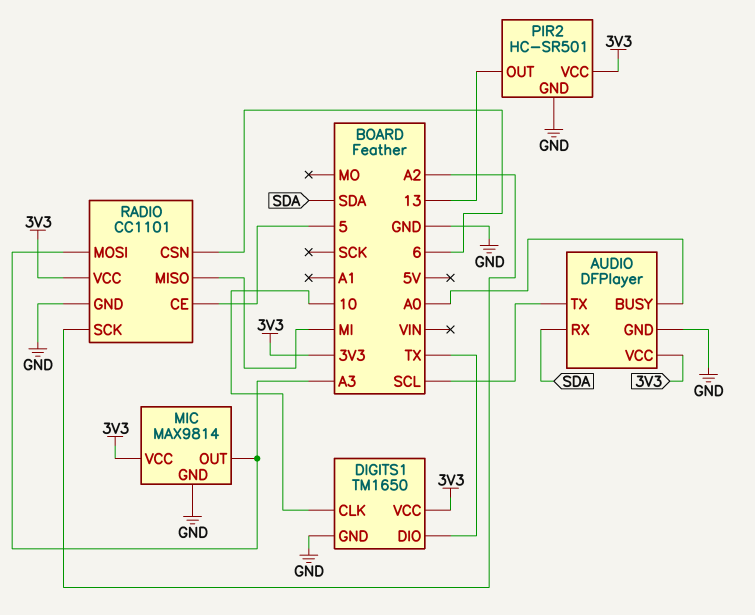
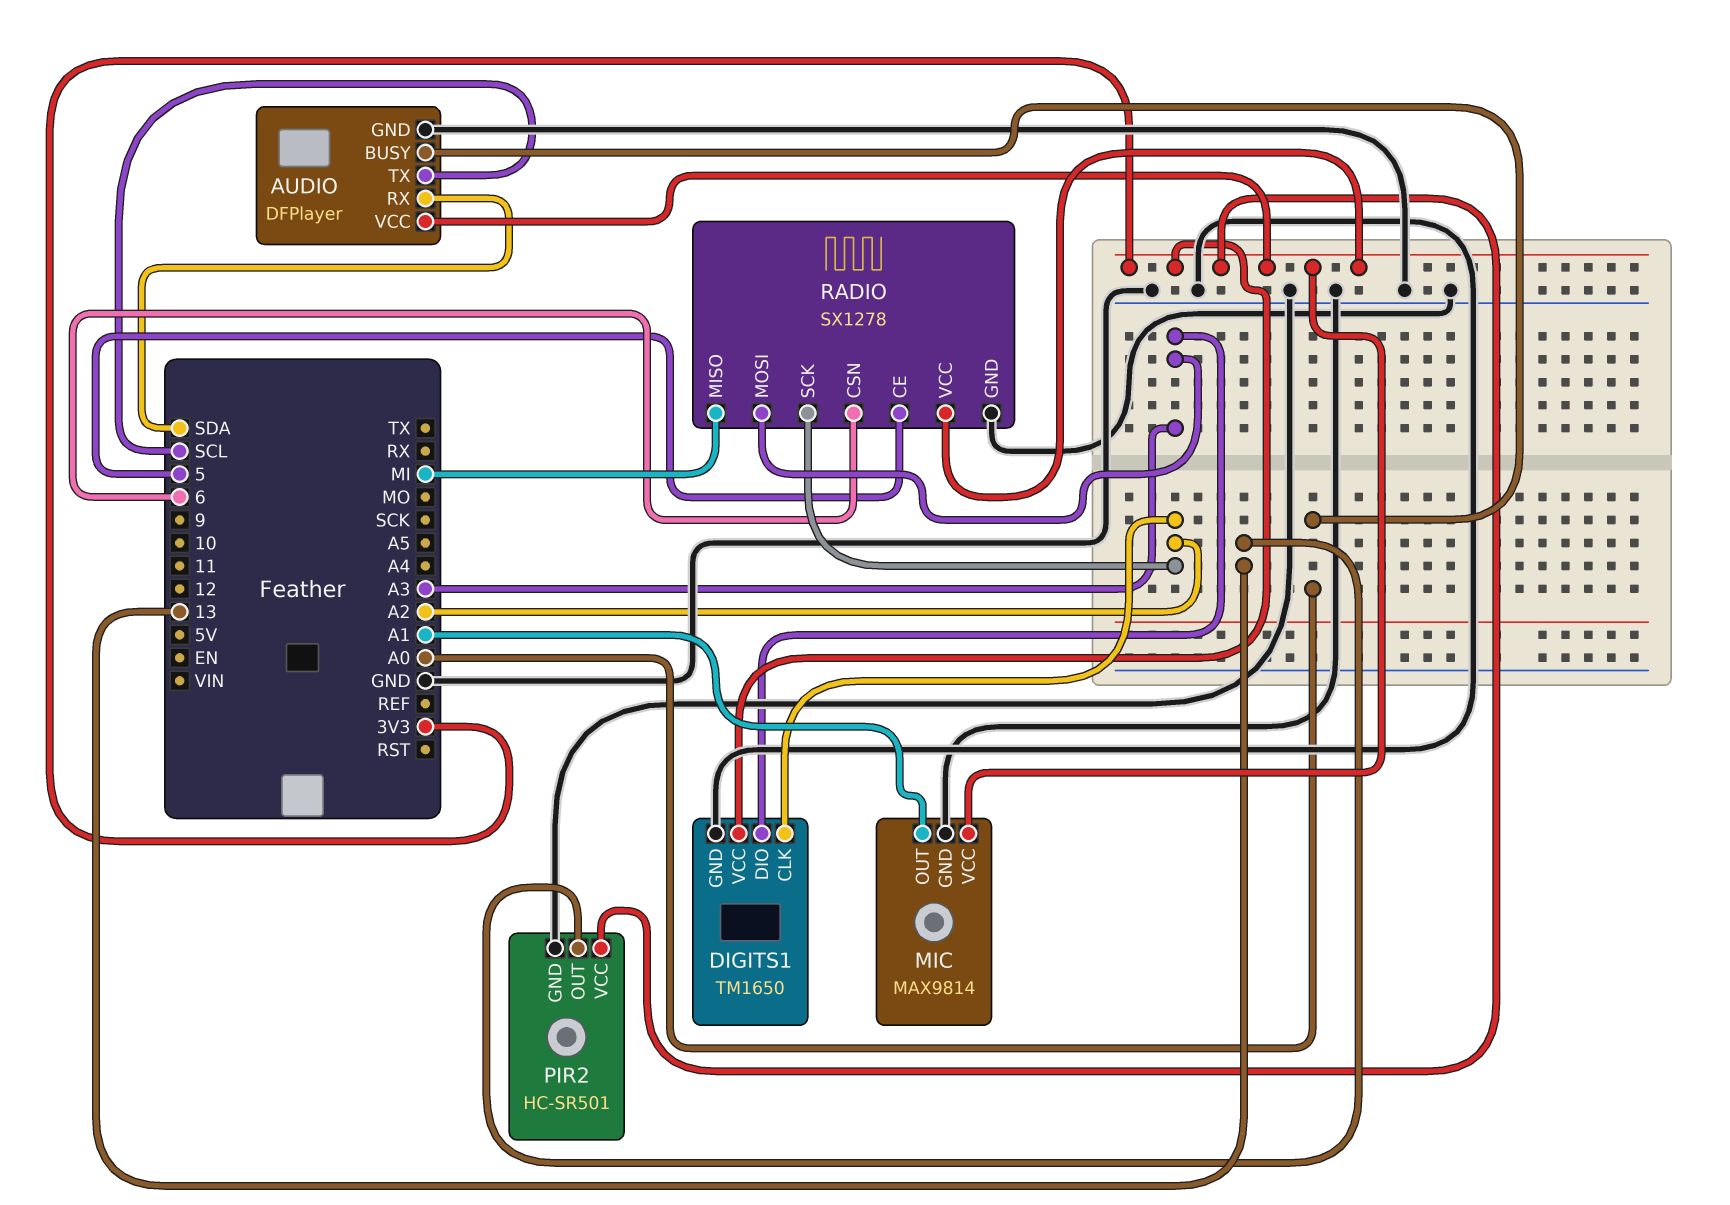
DIGITS1 pin CLK: 10 -> A2
DIGITS1 pin DIO: TX -> A3
MIC pin OUT: A3 -> A1
RADIO: CC1101 -> SX1278

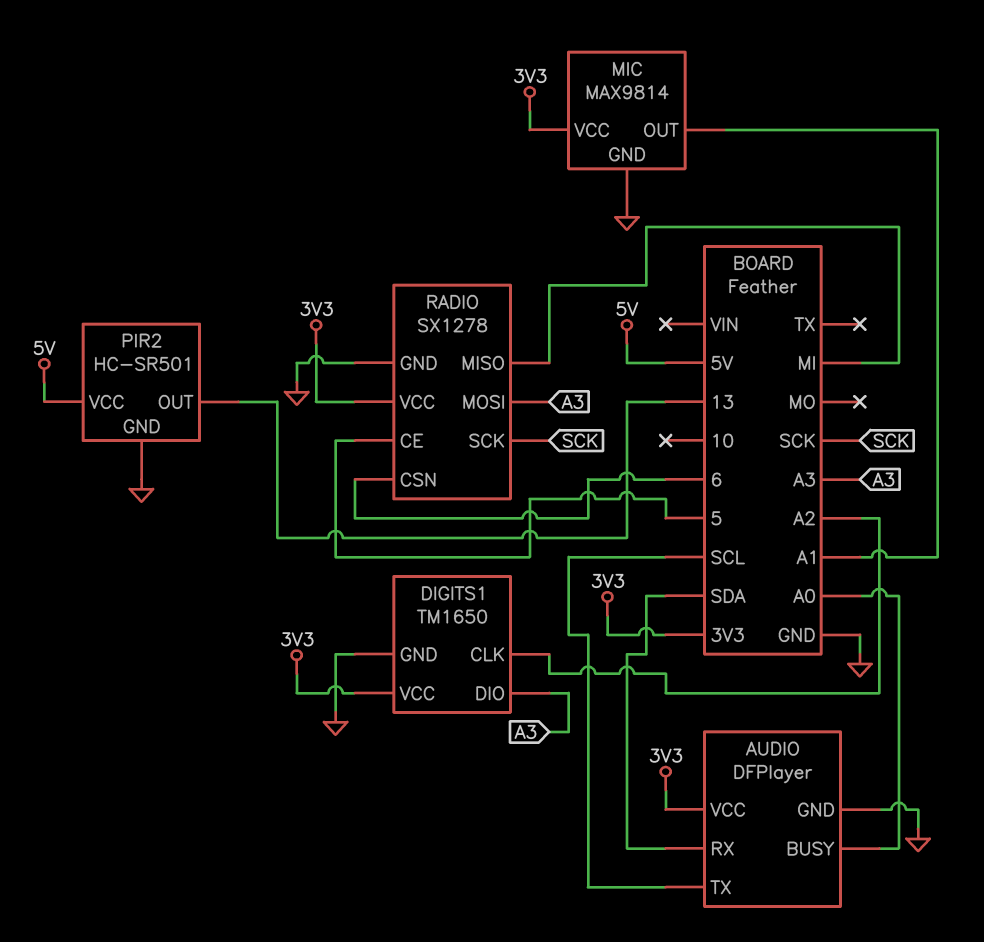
PIR2 pin VCC: 3V3 -> 5V
RADIO pin SCK: A2 -> SCK

